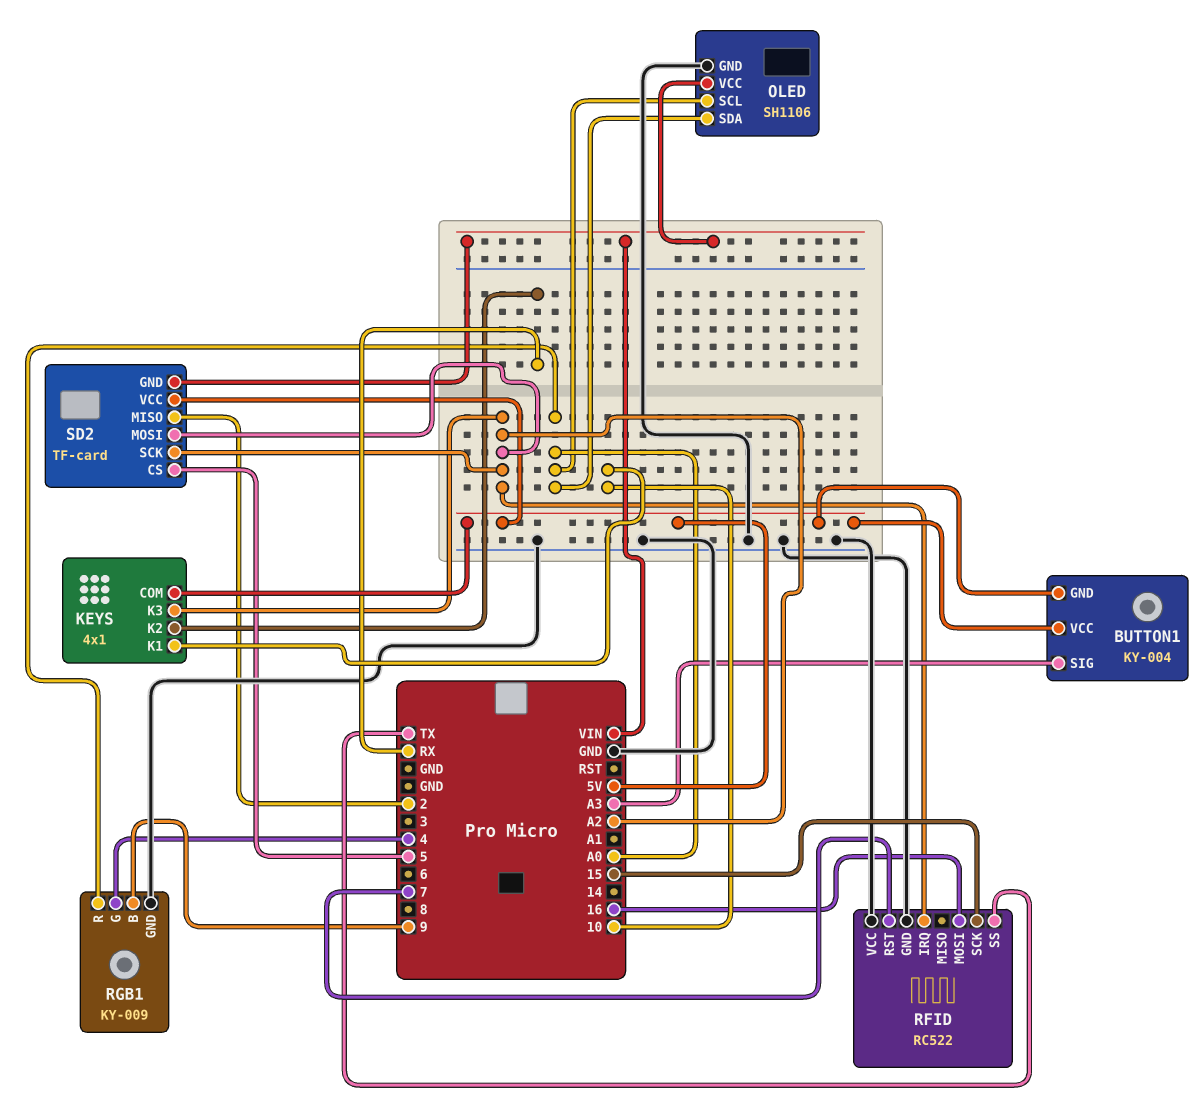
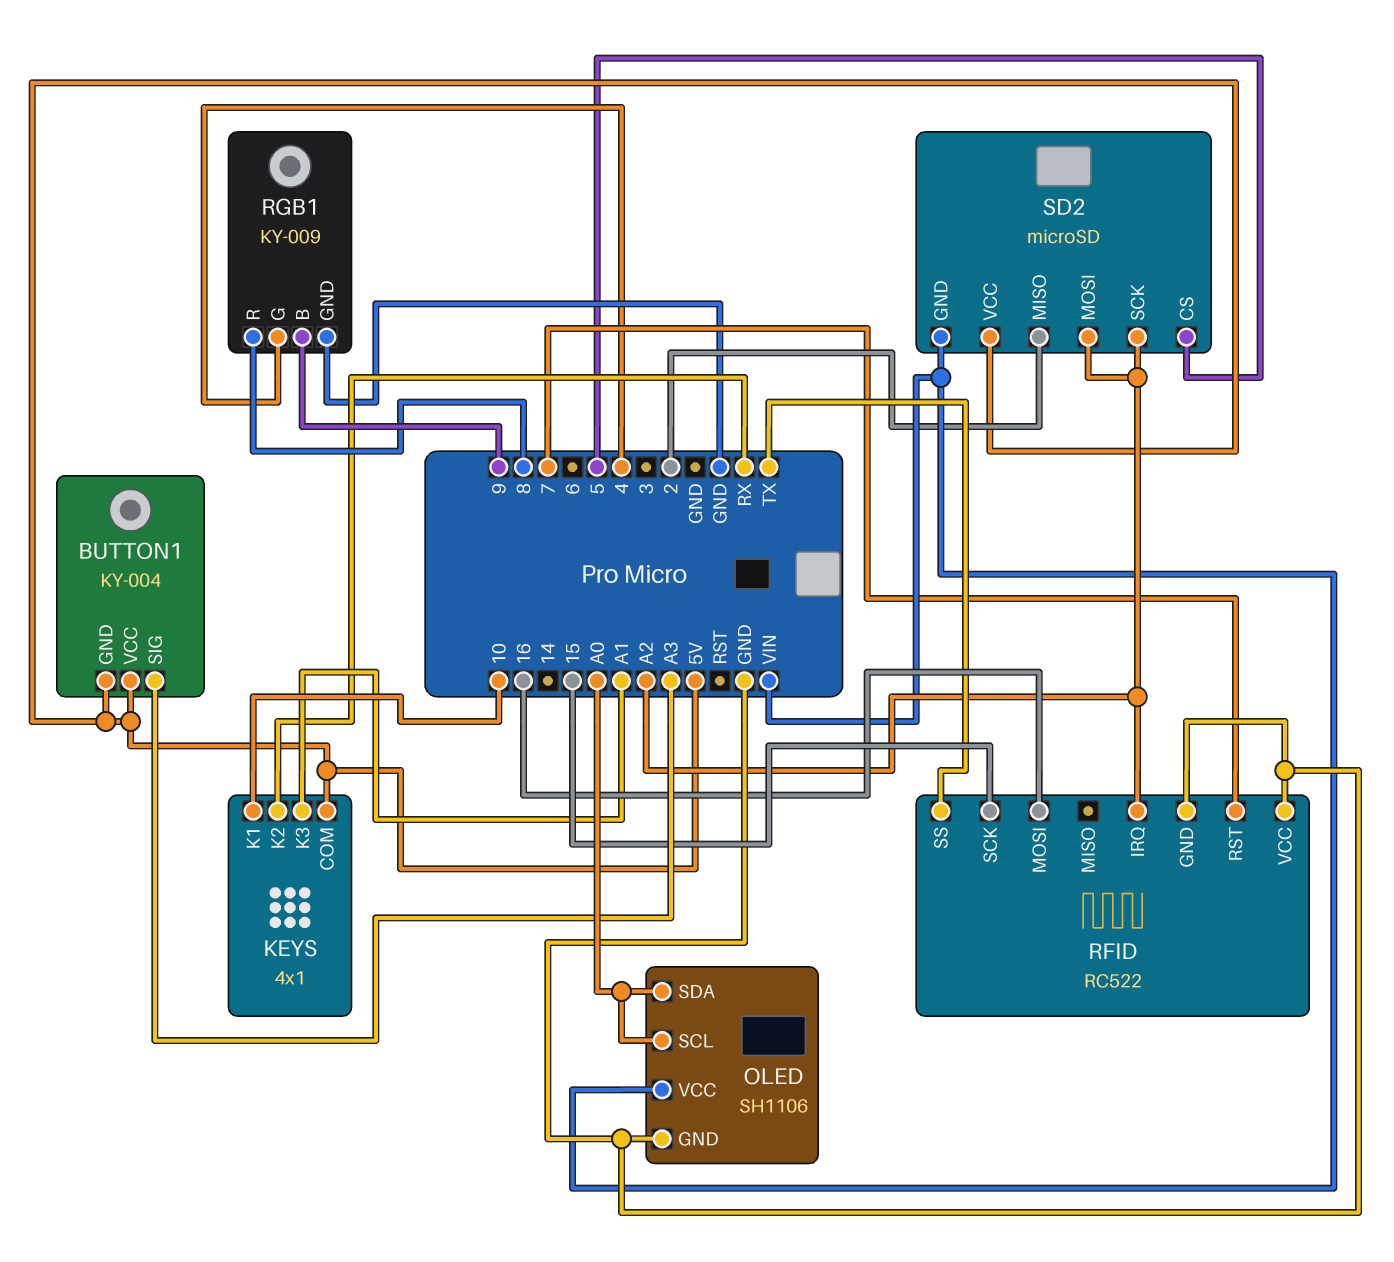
KEYS pin K3: A2 -> A1
RGB1 pin R: A0 -> 8
SD2: TF-card -> microSD

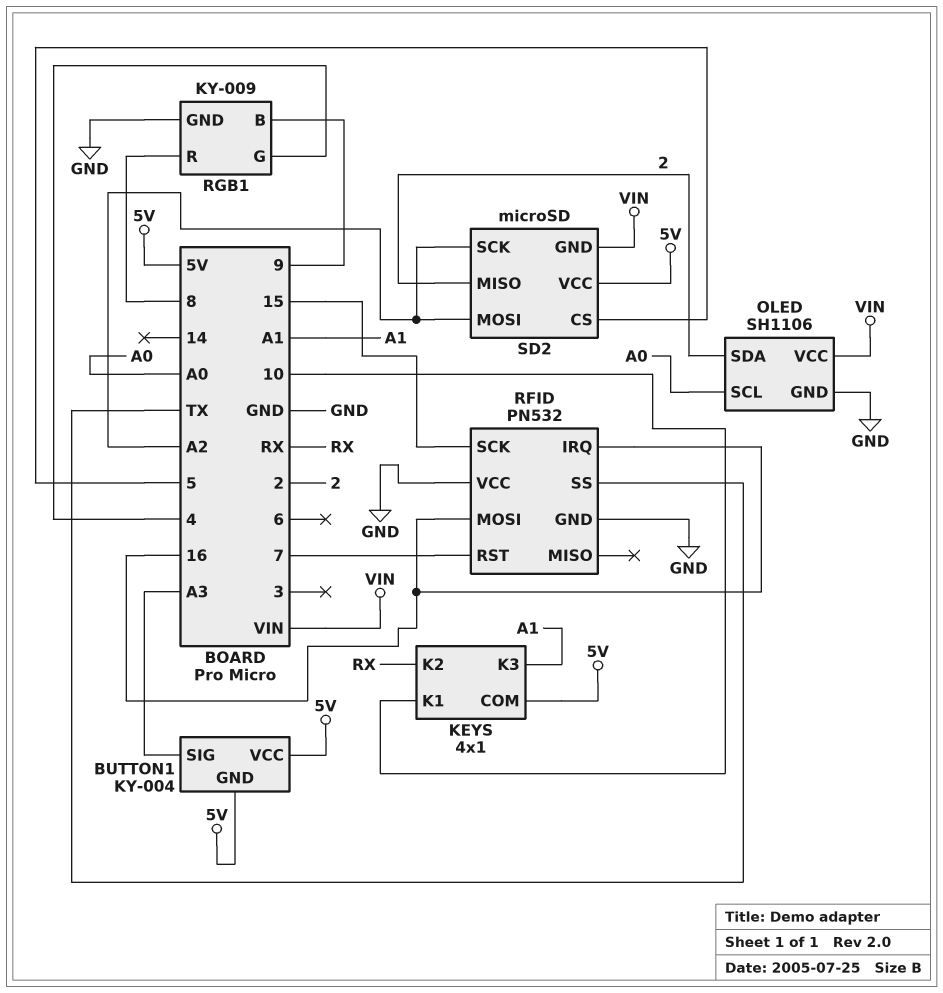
OLED pin SDA: A0 -> 2
RFID: RC522 -> PN532
RFID pin IRQ: A2 -> 16

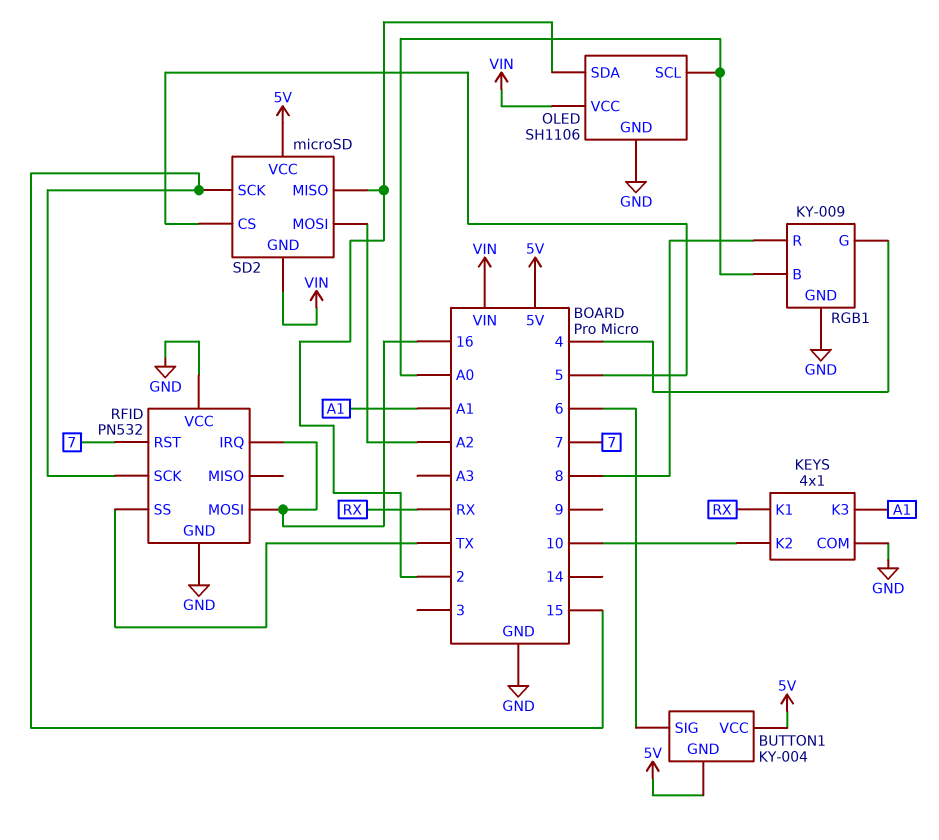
BUTTON1 pin SIG: A3 -> 6
KEYS pin COM: 5V -> GND
KEYS pin K1: 10 -> RX
KEYS pin K2: RX -> 10
RGB1 pin B: 9 -> A0
SD2 pin SCK: A2 -> 15

